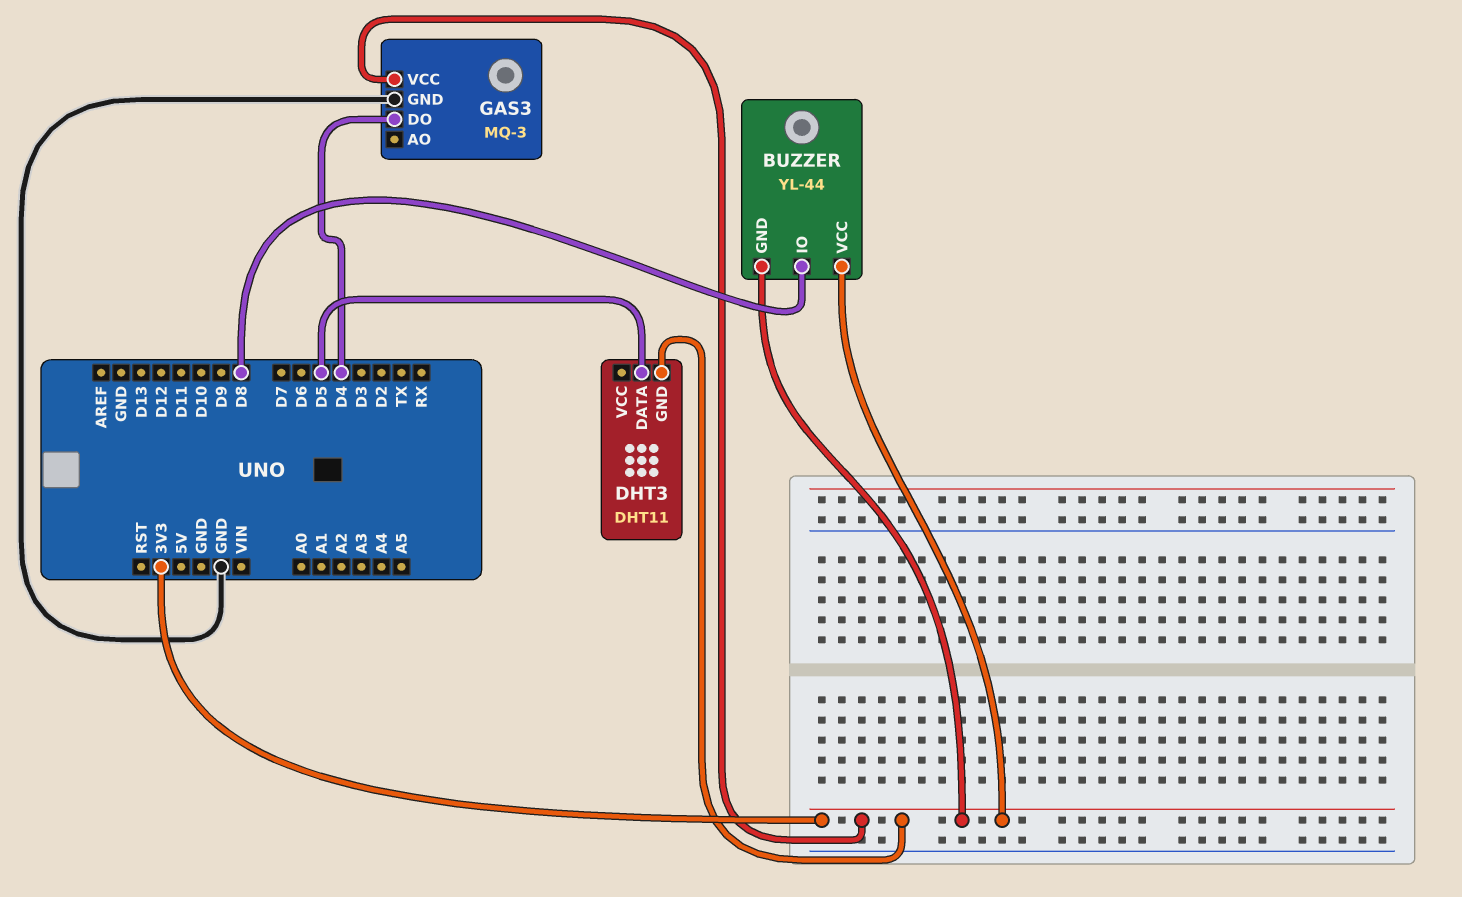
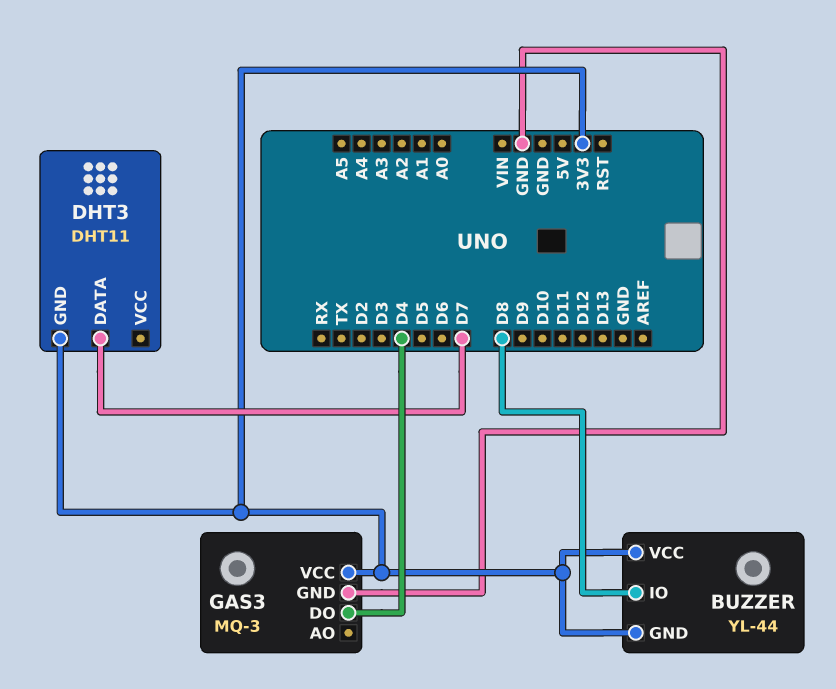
DHT3 pin DATA: D5 -> D7

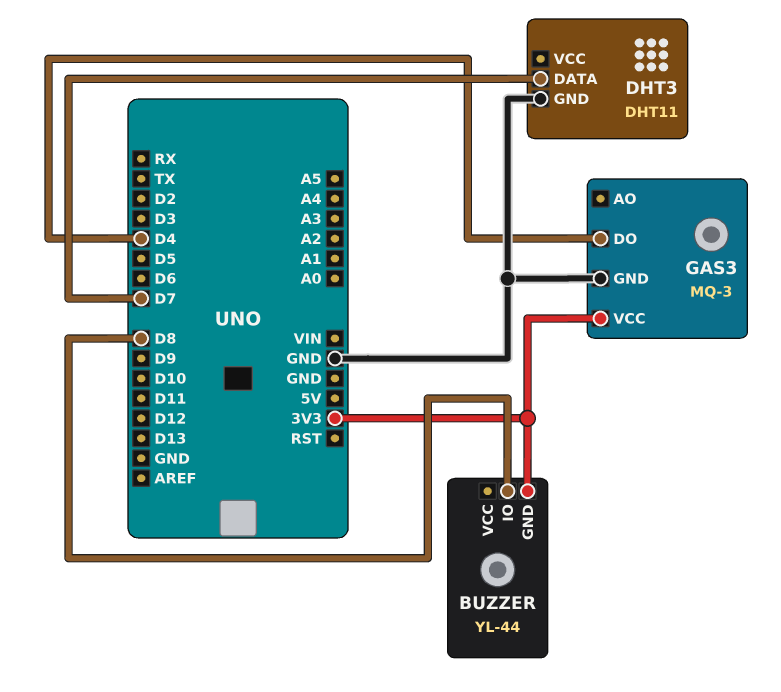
BUZZER pin VCC: 3V3 -> none
DHT3 pin GND: 3V3 -> GND

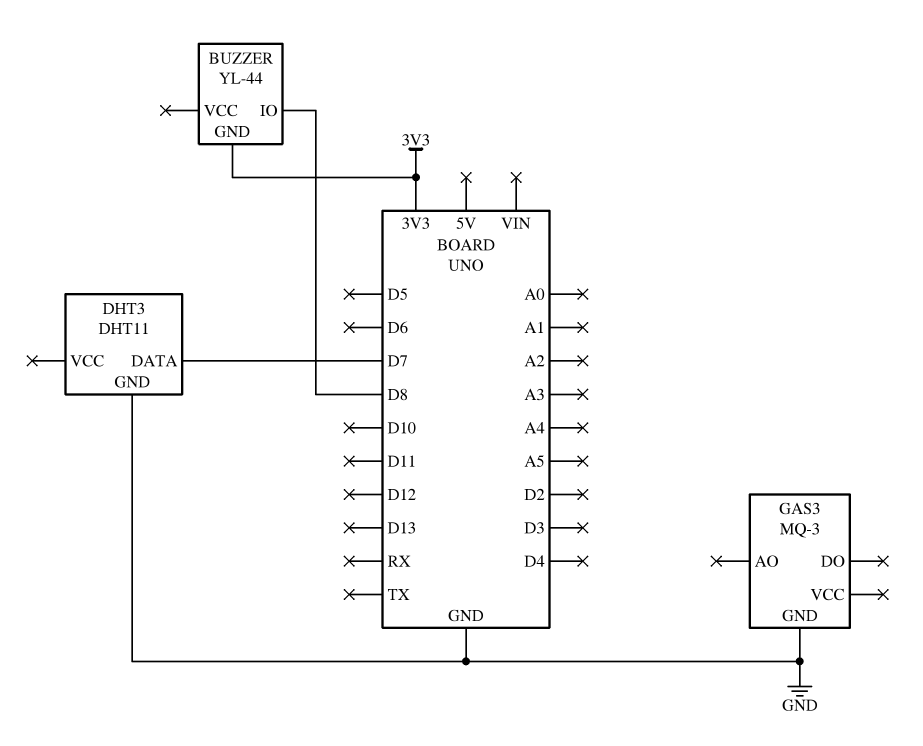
GAS3 pin DO: D4 -> none
GAS3 pin VCC: 3V3 -> none

